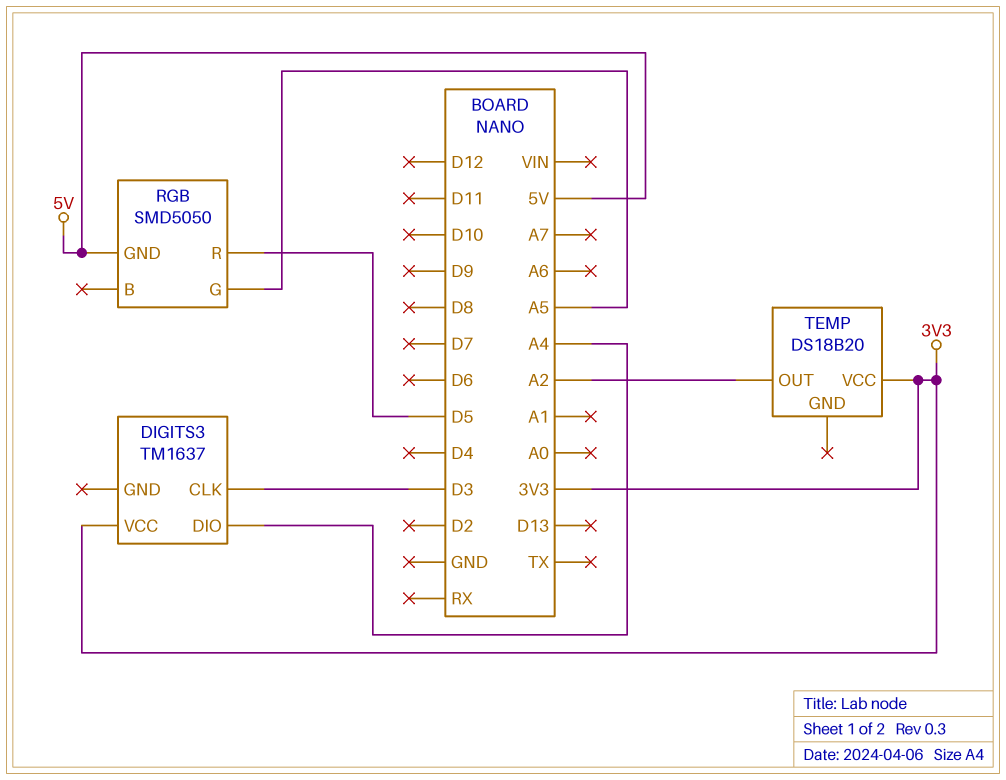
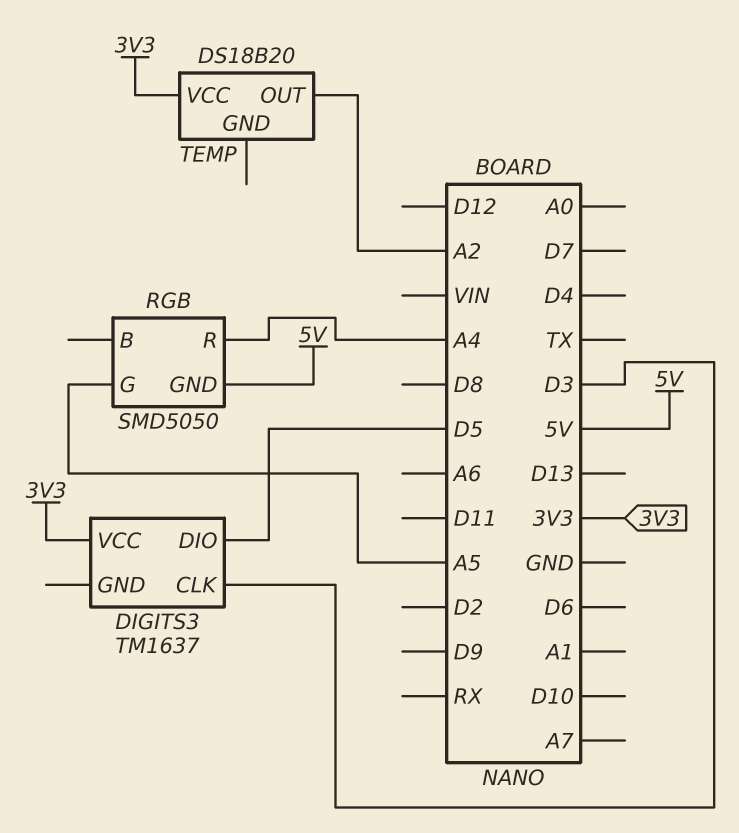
DIGITS3 pin DIO: A4 -> D5
RGB pin R: D5 -> A4

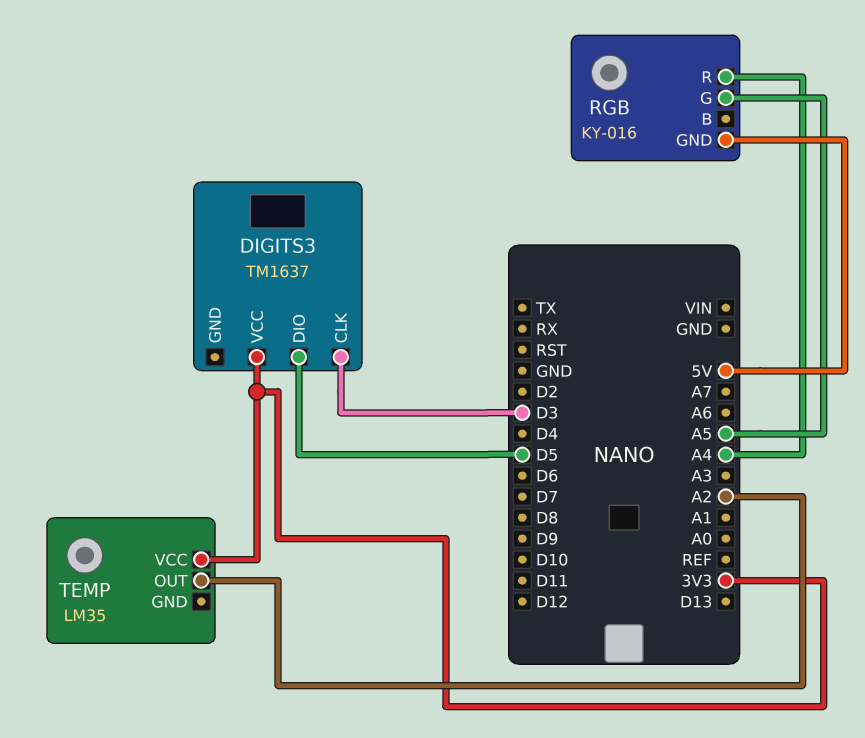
RGB: SMD5050 -> KY-016
TEMP: DS18B20 -> LM35

